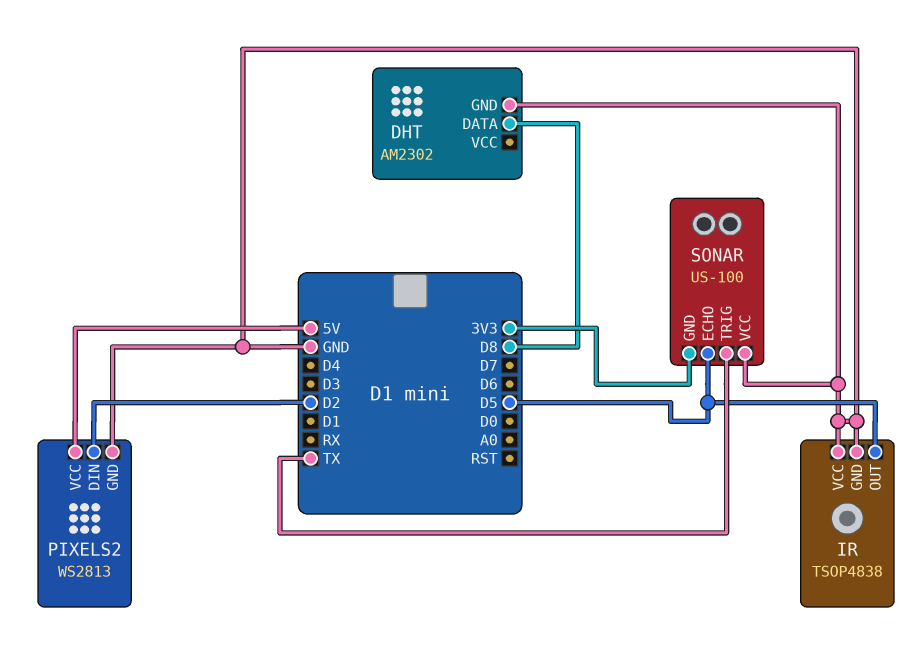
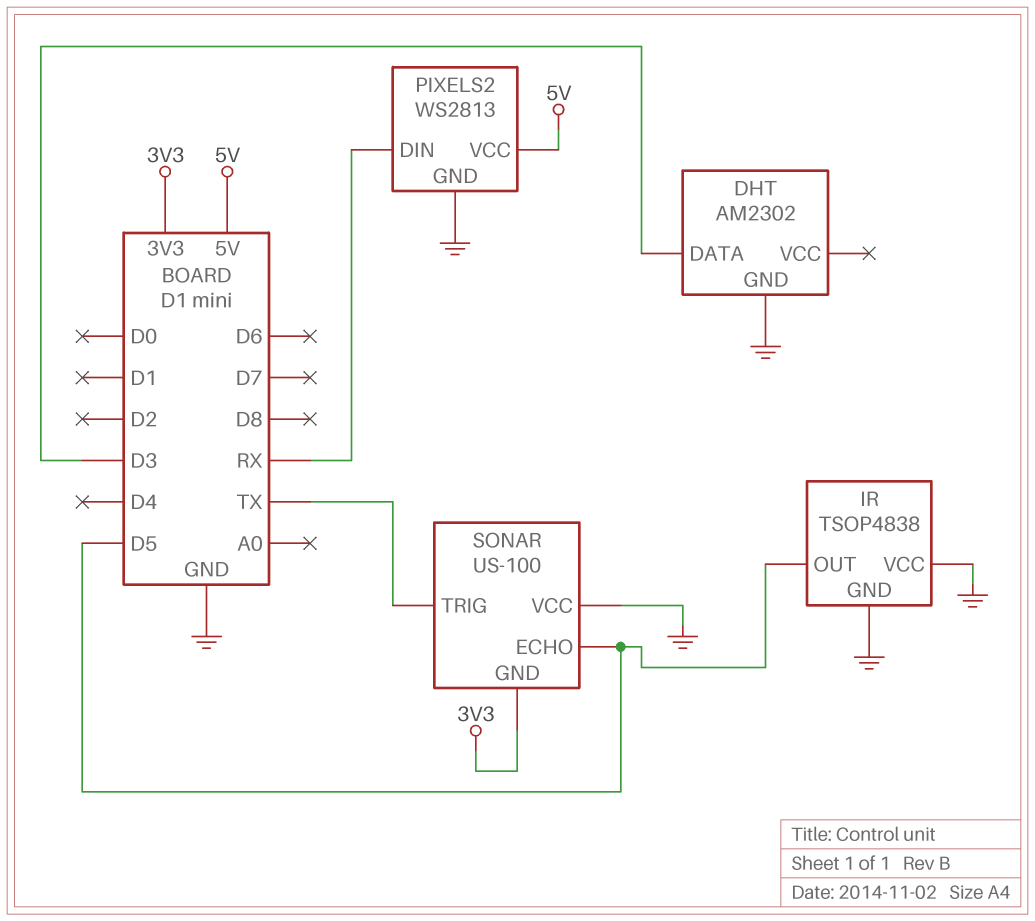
DHT pin DATA: D8 -> D3
PIXELS2 pin DIN: D2 -> RX

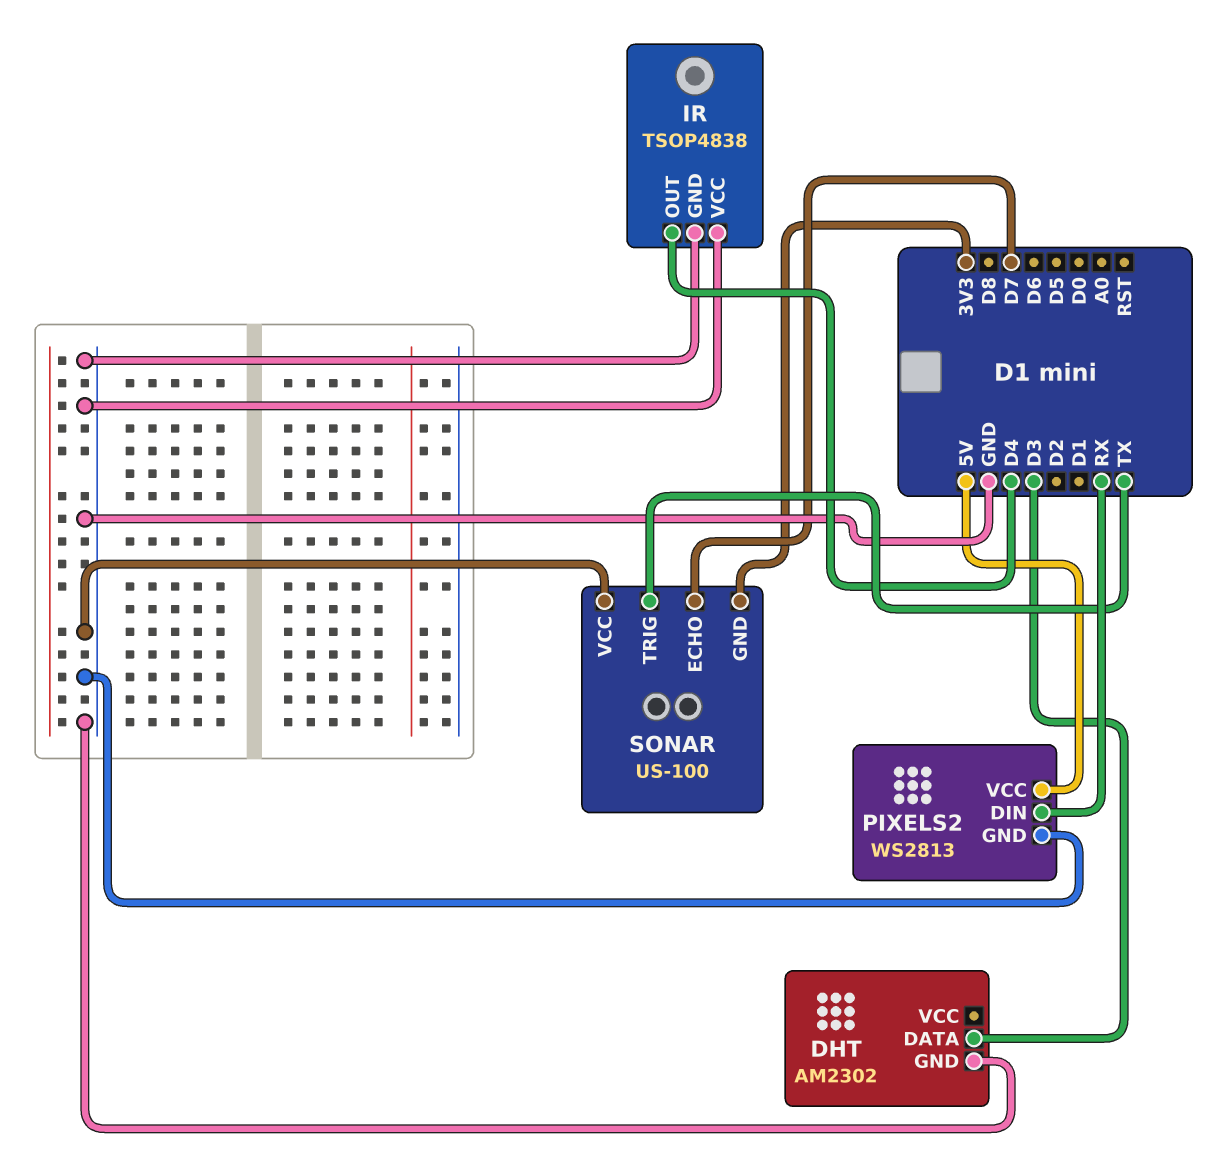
IR pin OUT: D5 -> D4
SONAR pin ECHO: D5 -> D7

